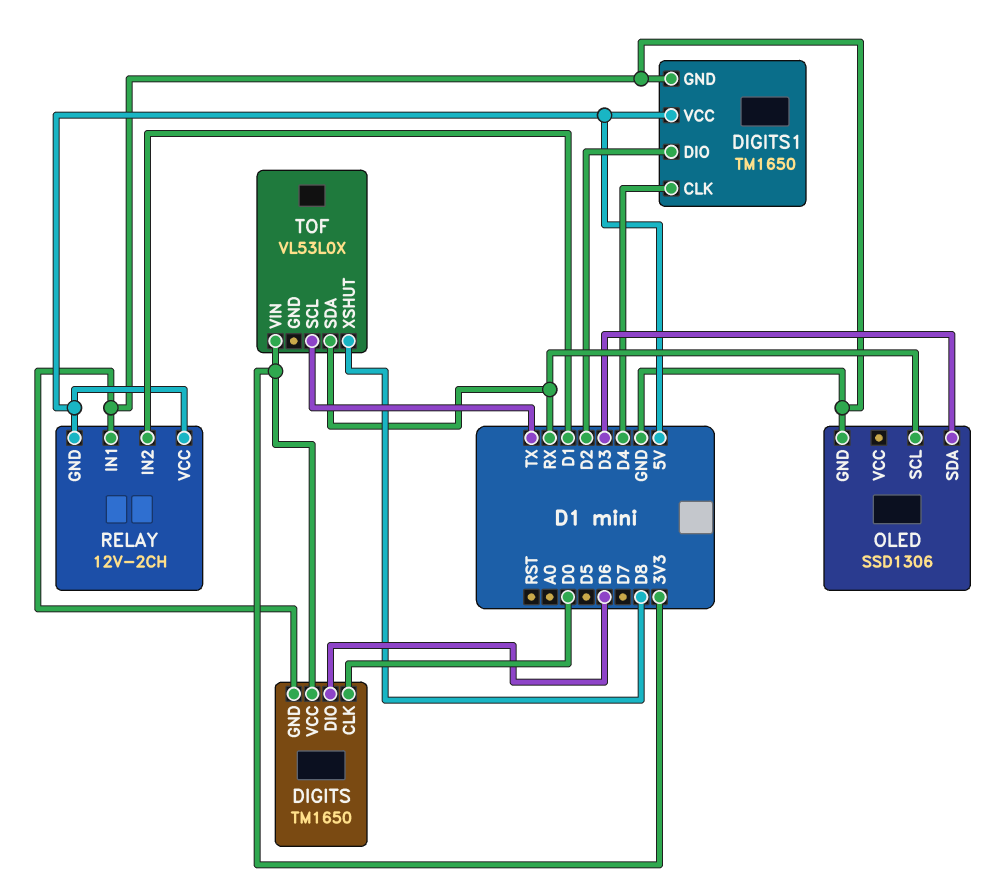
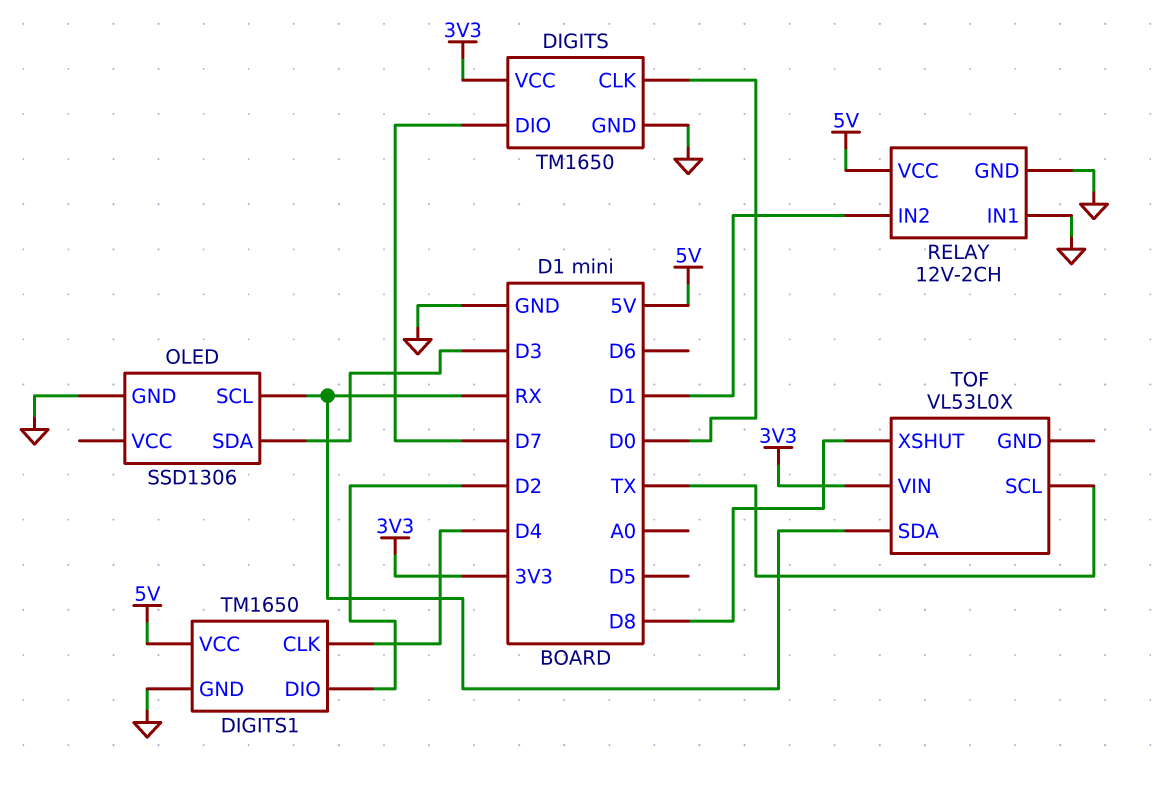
DIGITS pin DIO: D6 -> D7
RELAY pin GND: 5V -> GND

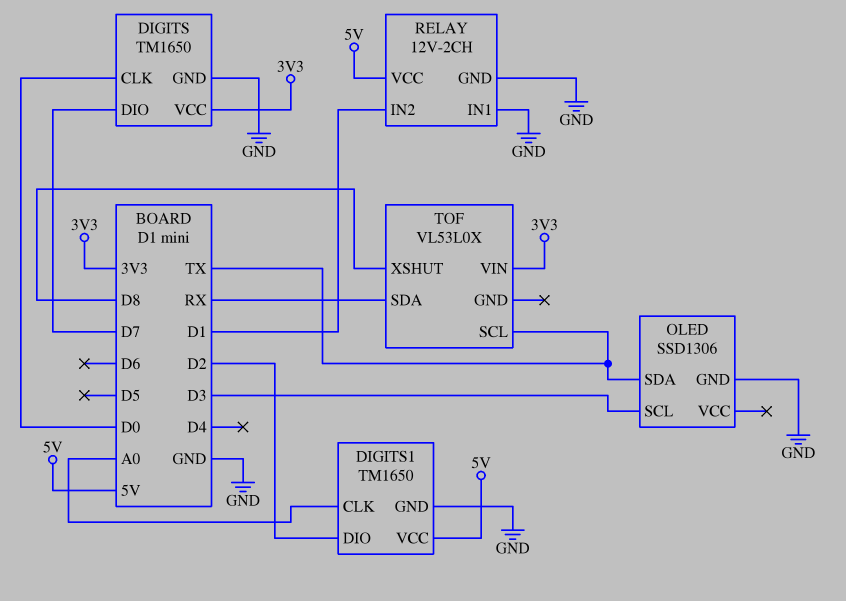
DIGITS1 pin CLK: D4 -> A0
OLED pin SCL: RX -> D3
OLED pin SDA: D3 -> TX

